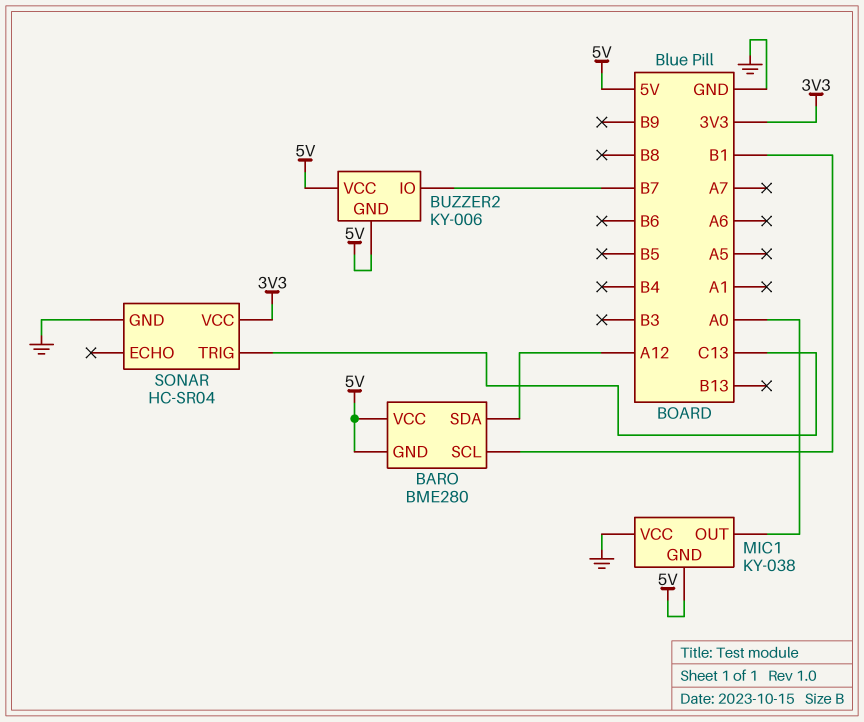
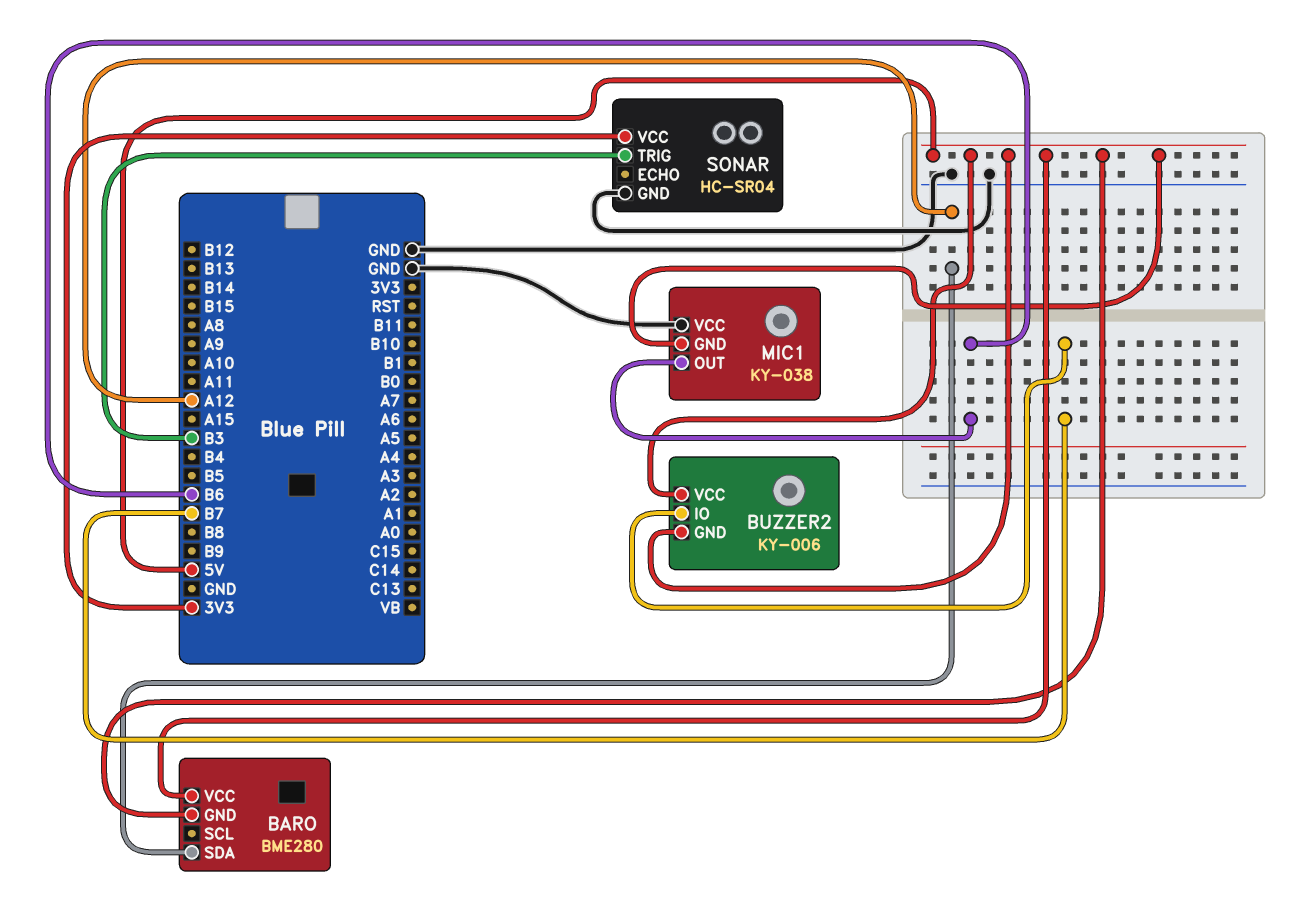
BARO pin SCL: B1 -> none
MIC1 pin OUT: A0 -> B6
SONAR pin TRIG: C13 -> B3

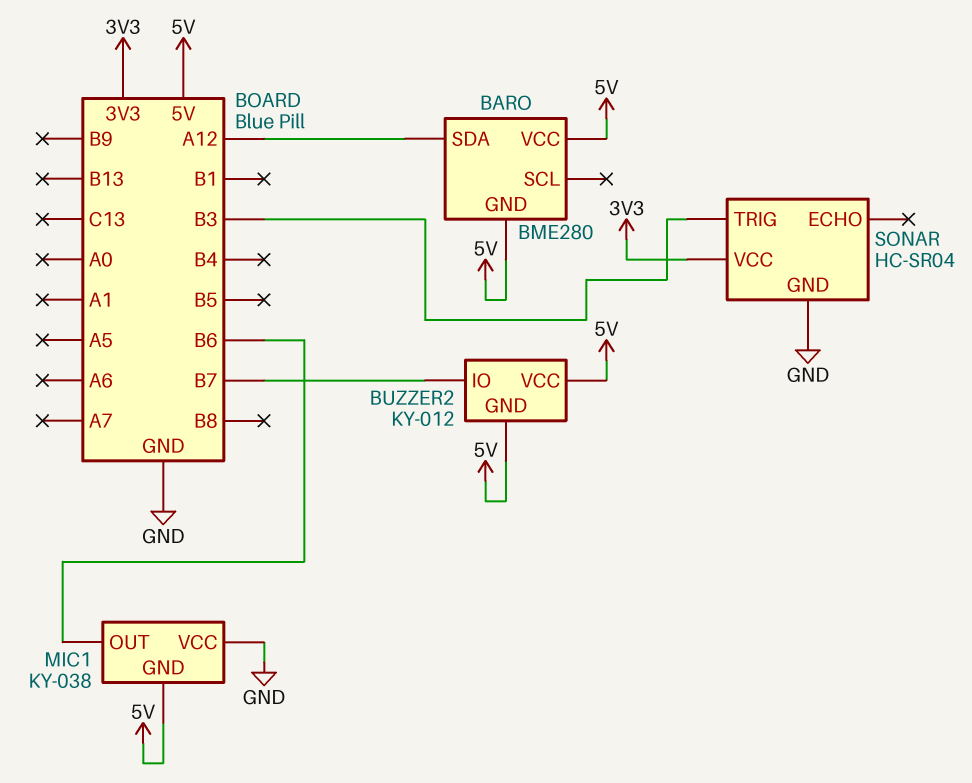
BUZZER2: KY-006 -> KY-012

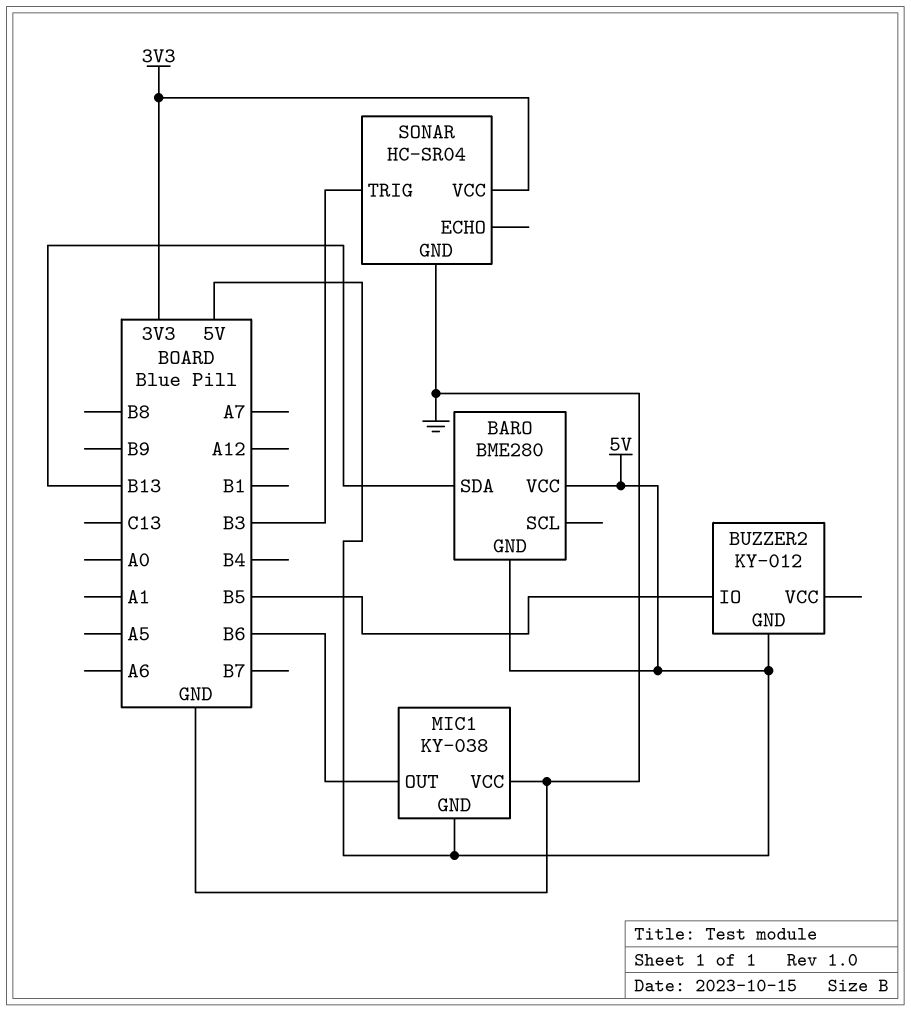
BARO pin SDA: A12 -> B13
BUZZER2 pin IO: B7 -> B5
BUZZER2 pin VCC: 5V -> none

